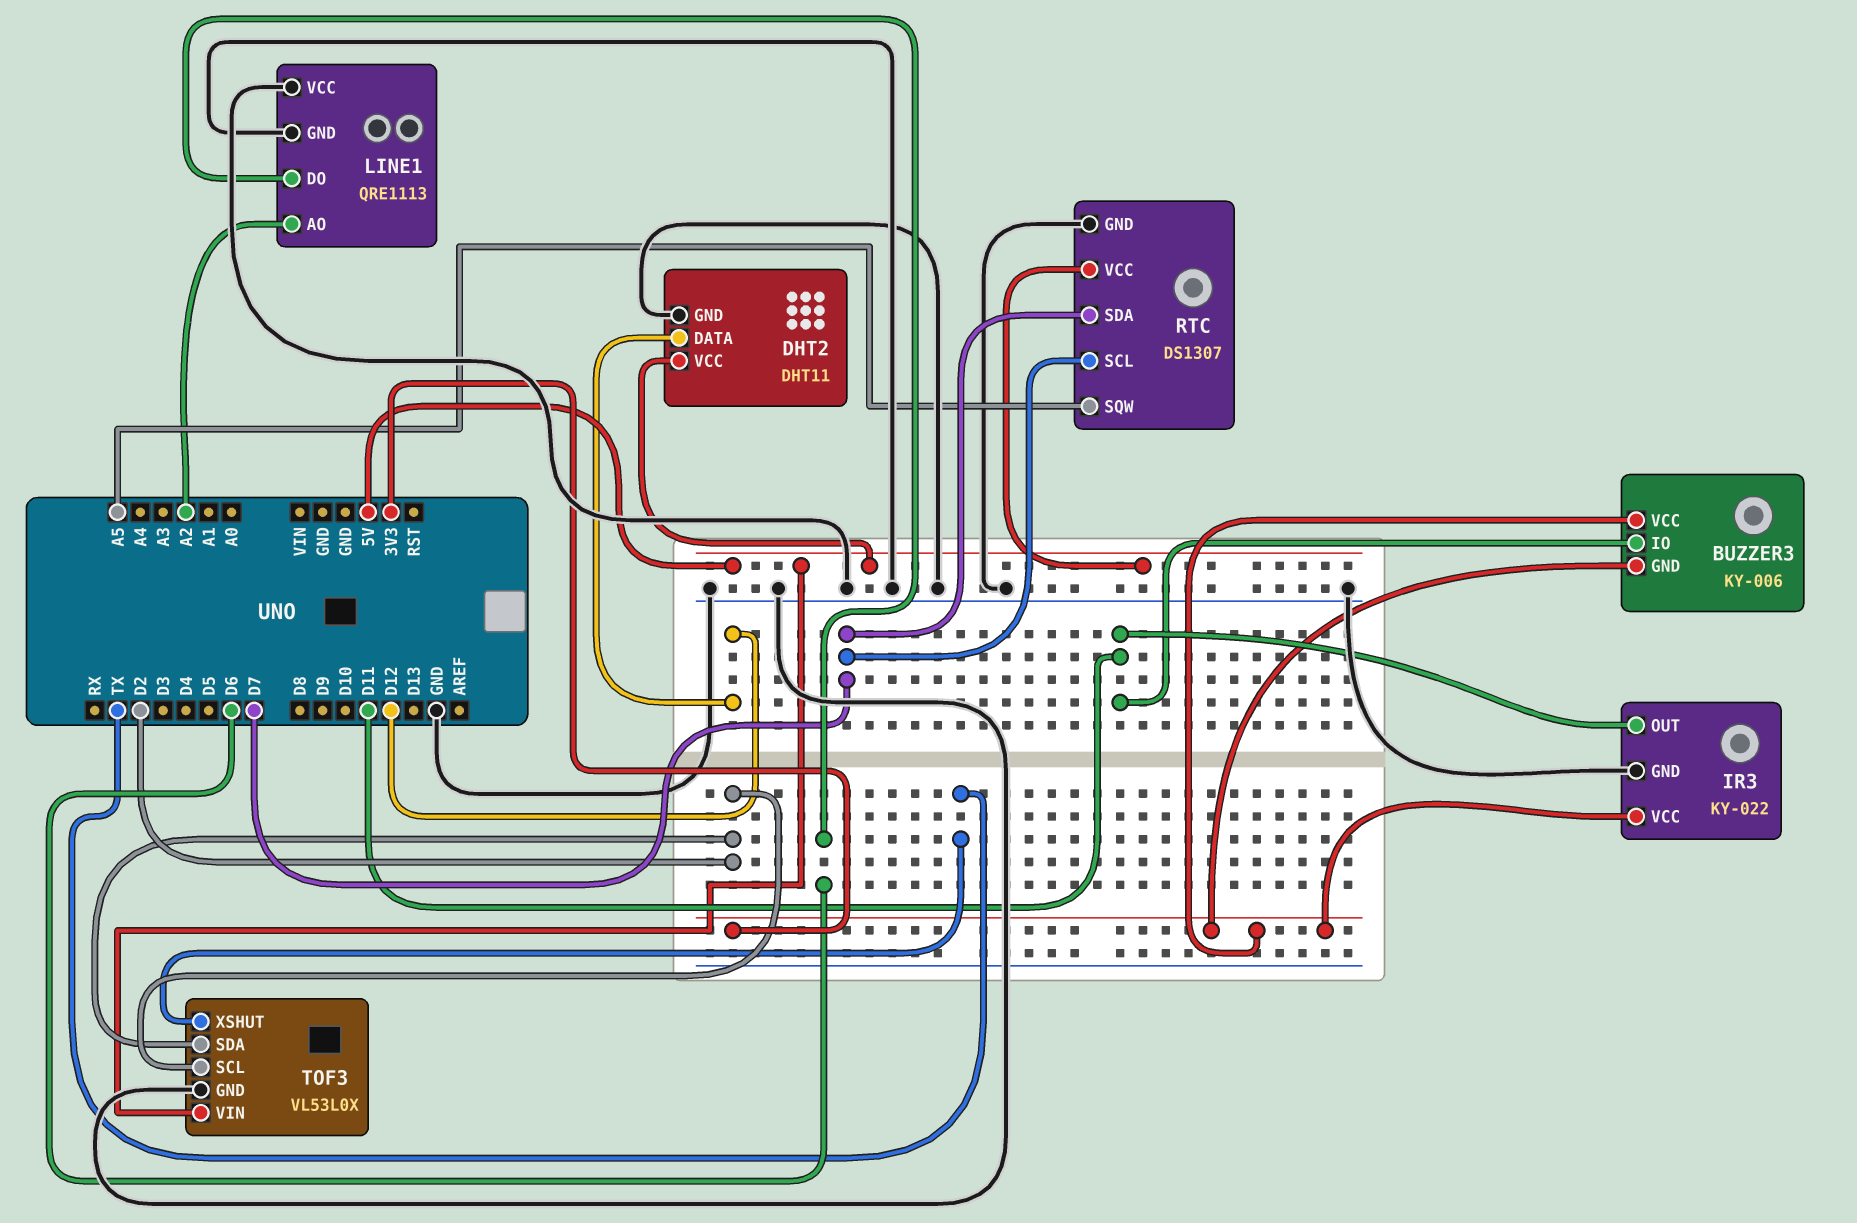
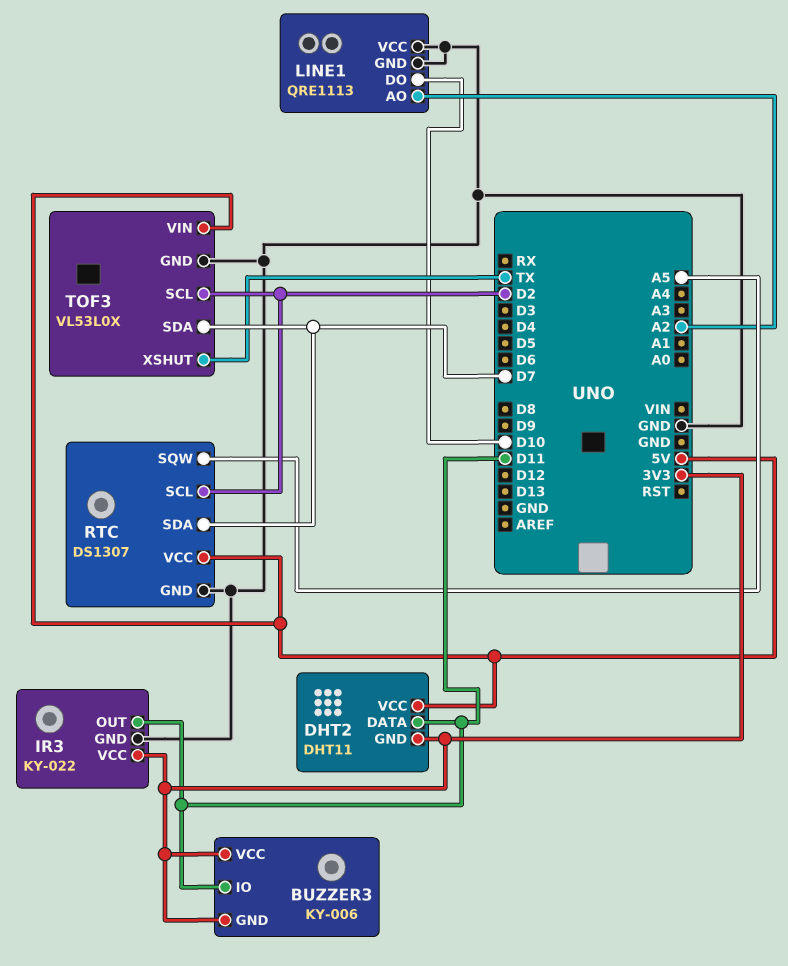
DHT2 pin DATA: D12 -> D11
DHT2 pin GND: GND -> 3V3
LINE1 pin DO: D6 -> D10
RTC pin SCL: D7 -> D2
TOF3 pin SDA: D2 -> D7

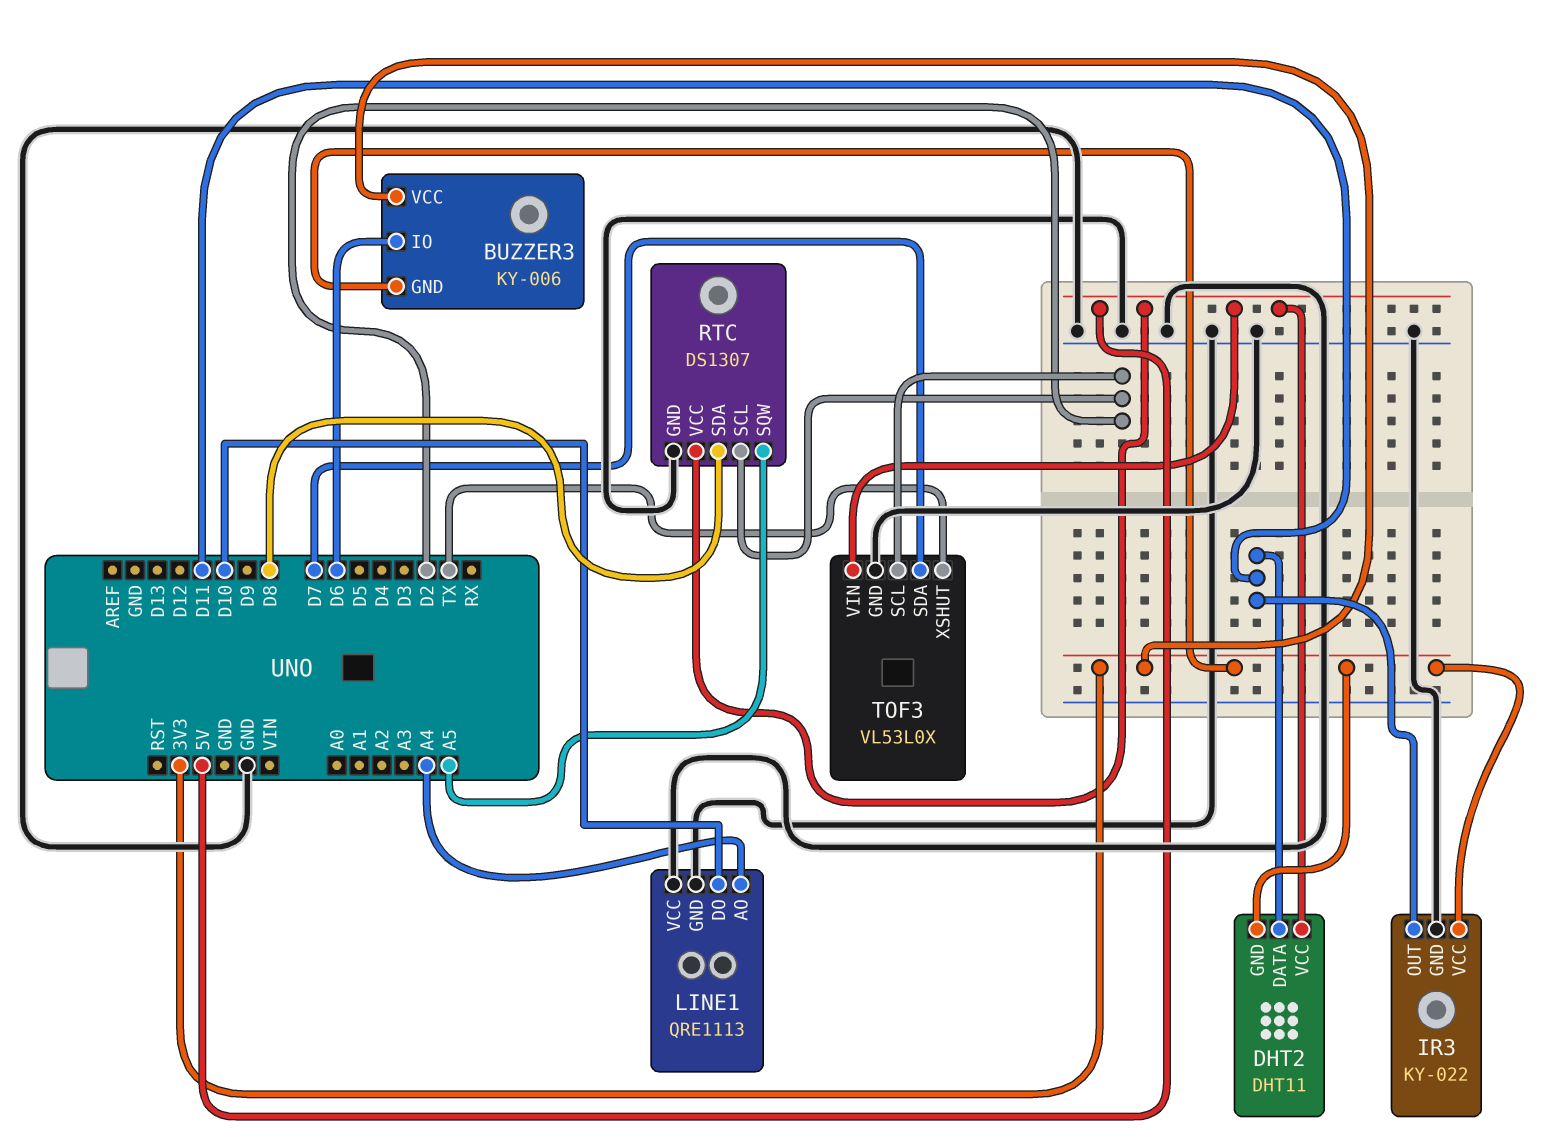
BUZZER3 pin IO: D11 -> D6
LINE1 pin AO: A2 -> A4
RTC pin SDA: D7 -> D8

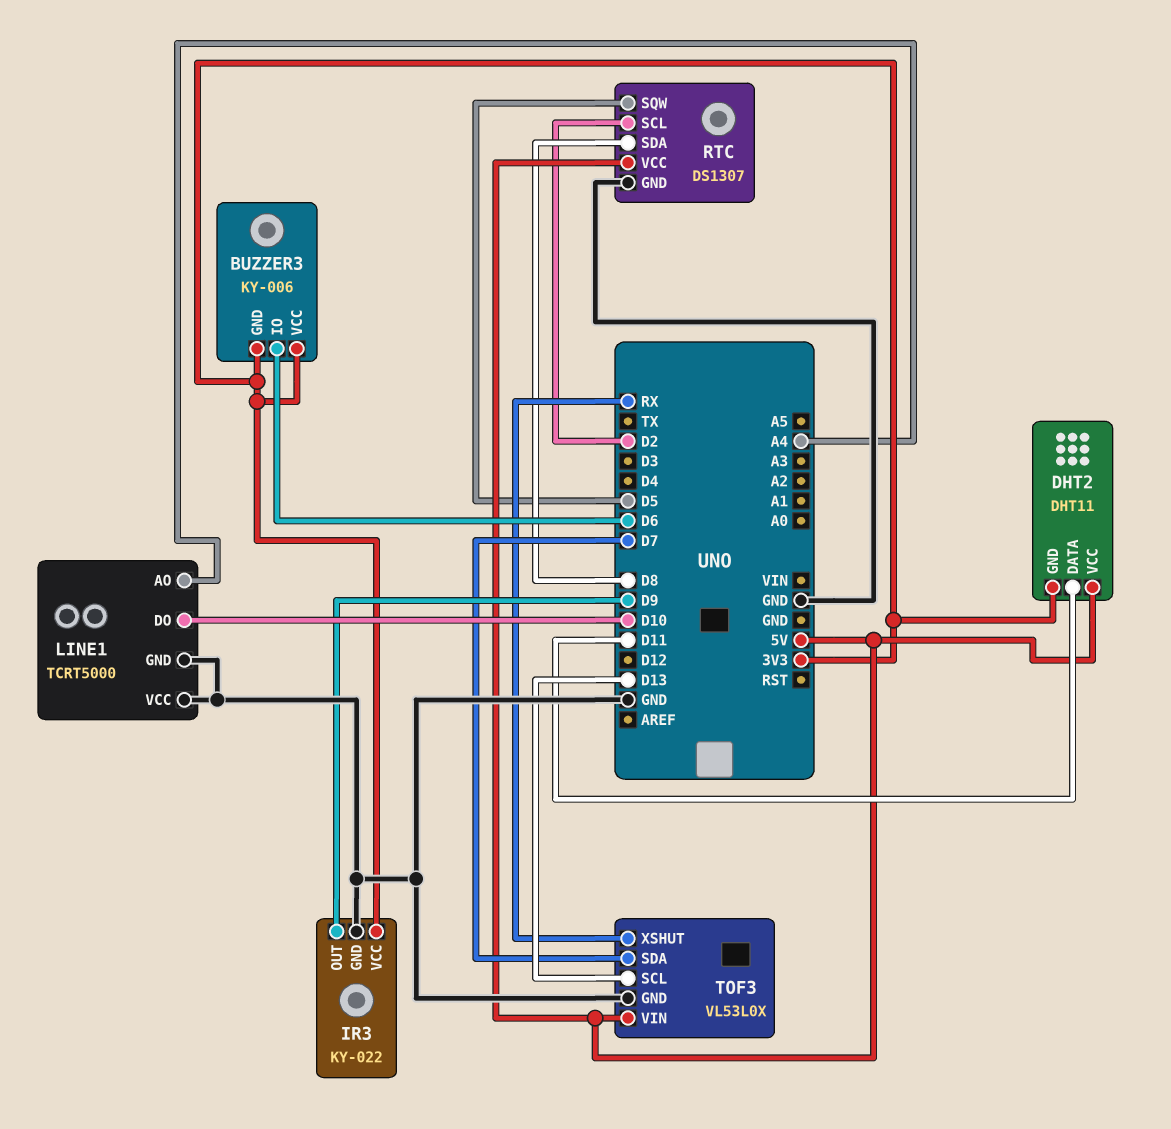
IR3 pin OUT: D11 -> D9
LINE1: QRE1113 -> TCRT5000
RTC pin SQW: A5 -> D5
TOF3 pin SCL: D2 -> D13
TOF3 pin XSHUT: TX -> RX

